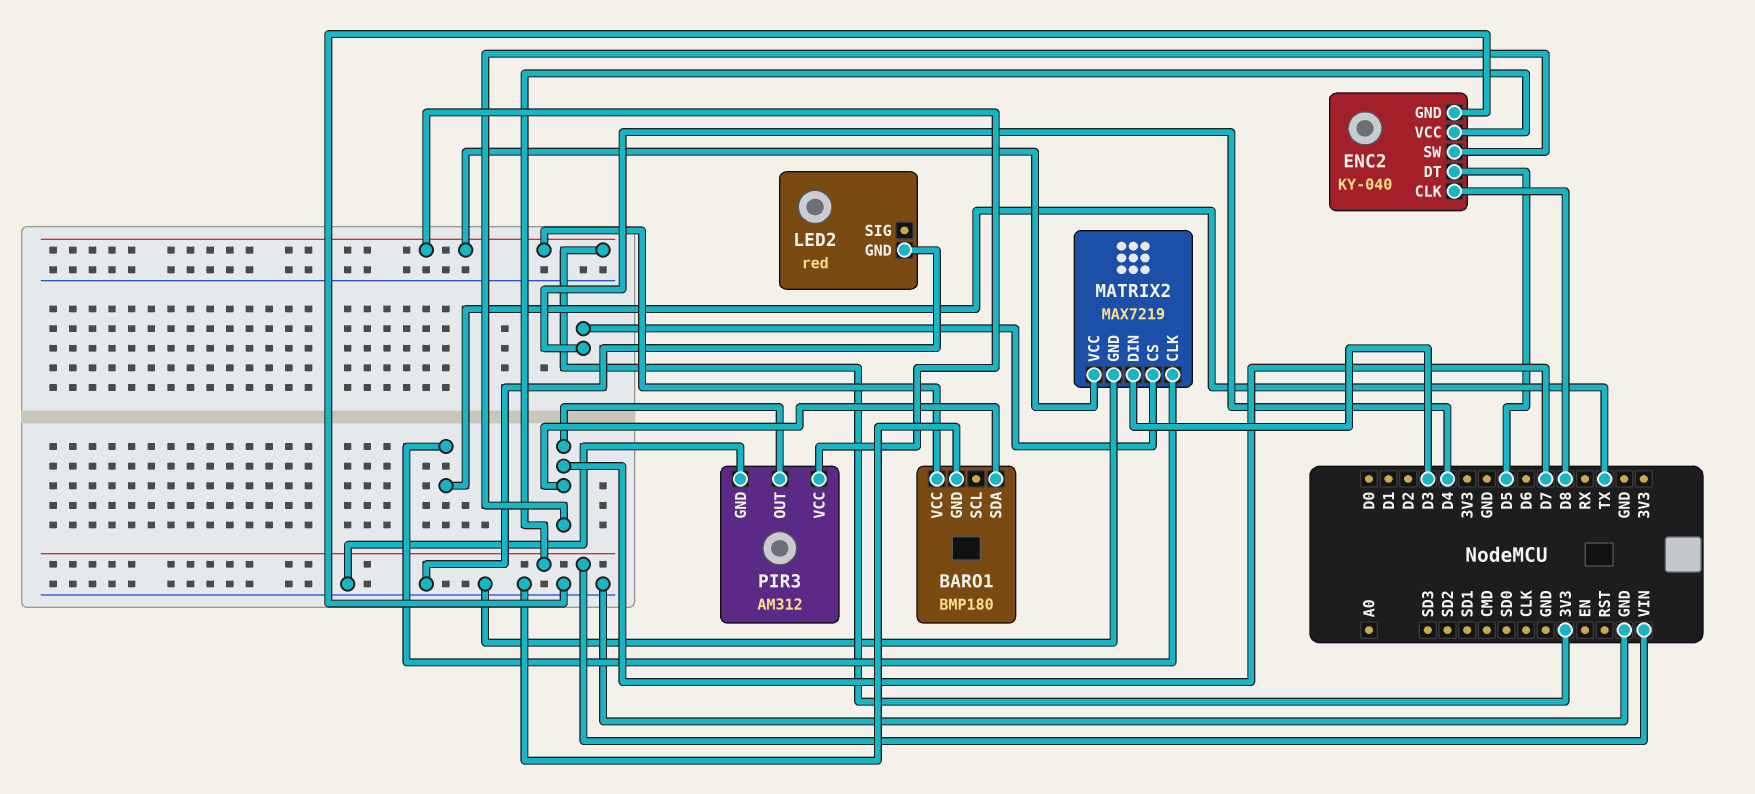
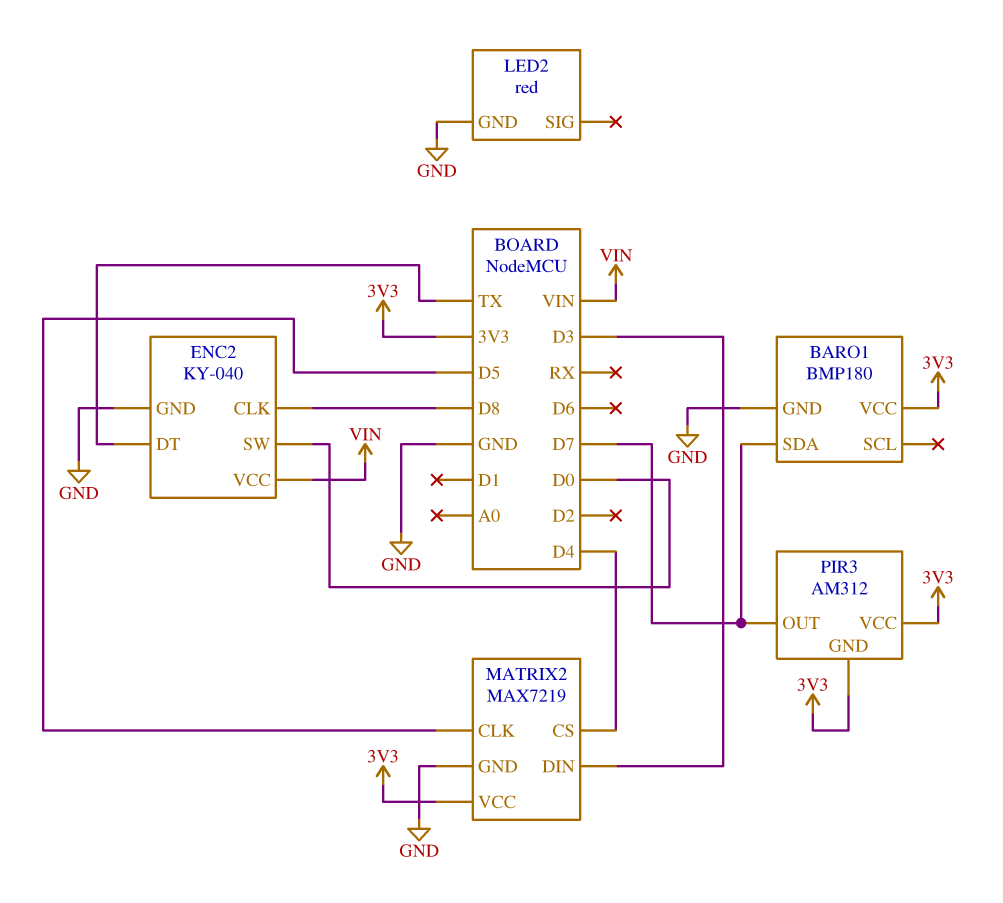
ENC2 pin DT: D5 -> TX
ENC2 pin SW: D7 -> D0
MATRIX2 pin CLK: TX -> D5
PIR3 pin GND: GND -> 3V3

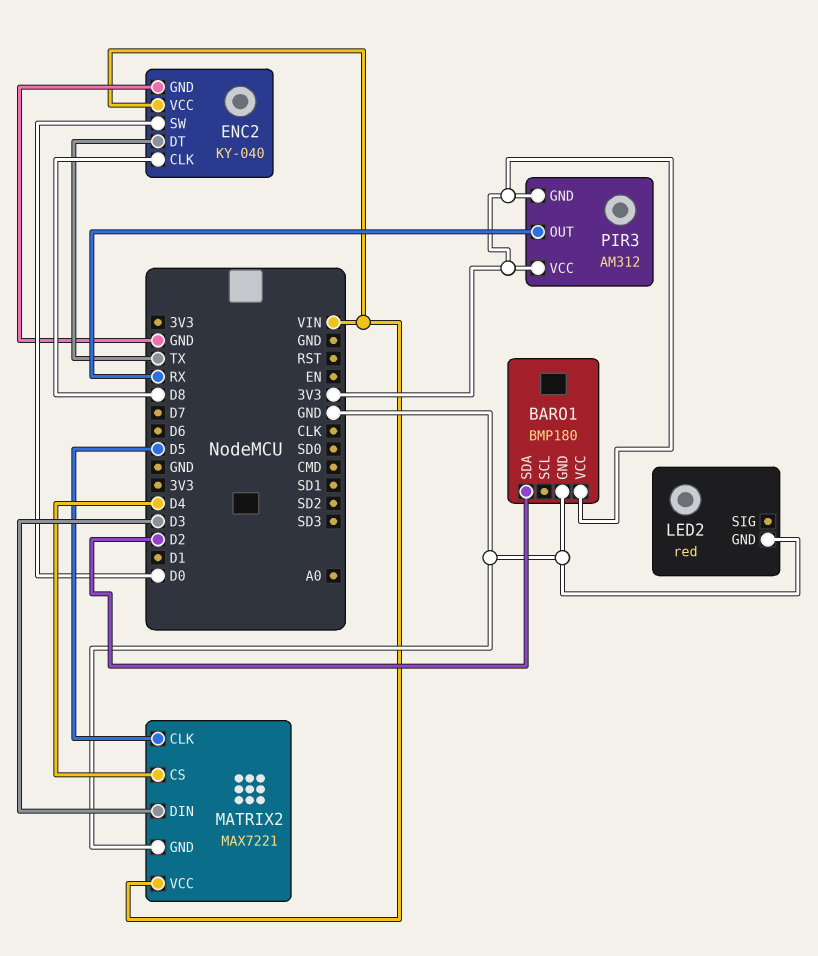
BARO1 pin SDA: D7 -> D2
MATRIX2: MAX7219 -> MAX7221
MATRIX2 pin VCC: 3V3 -> VIN
PIR3 pin OUT: D7 -> RX

